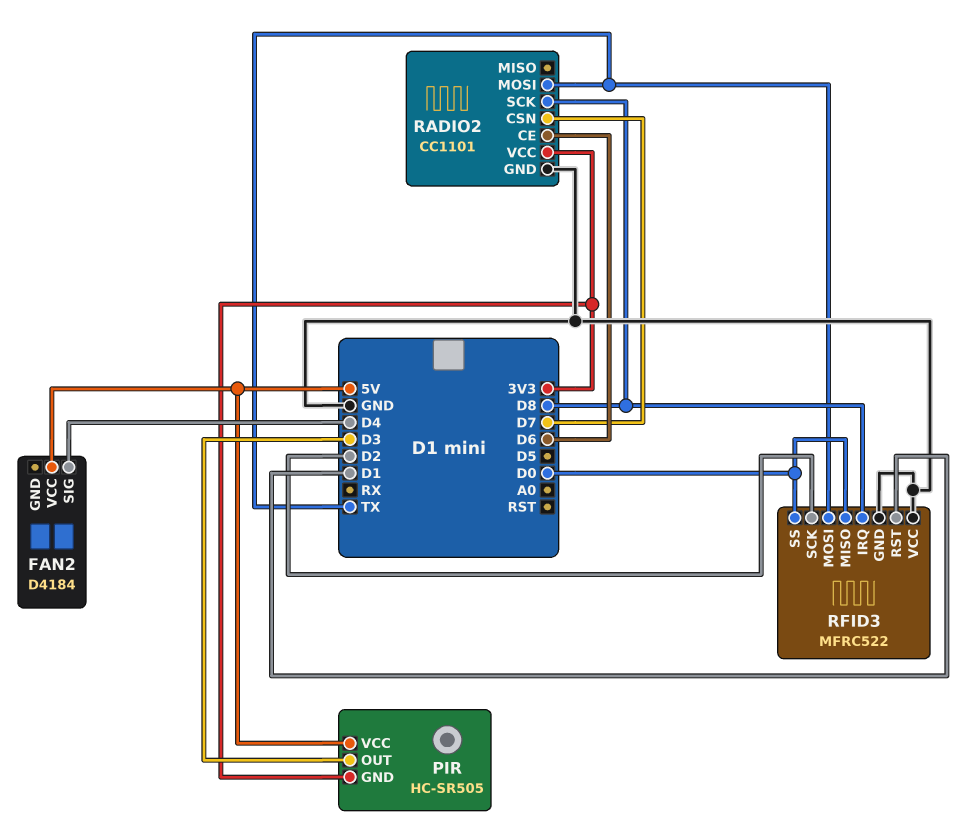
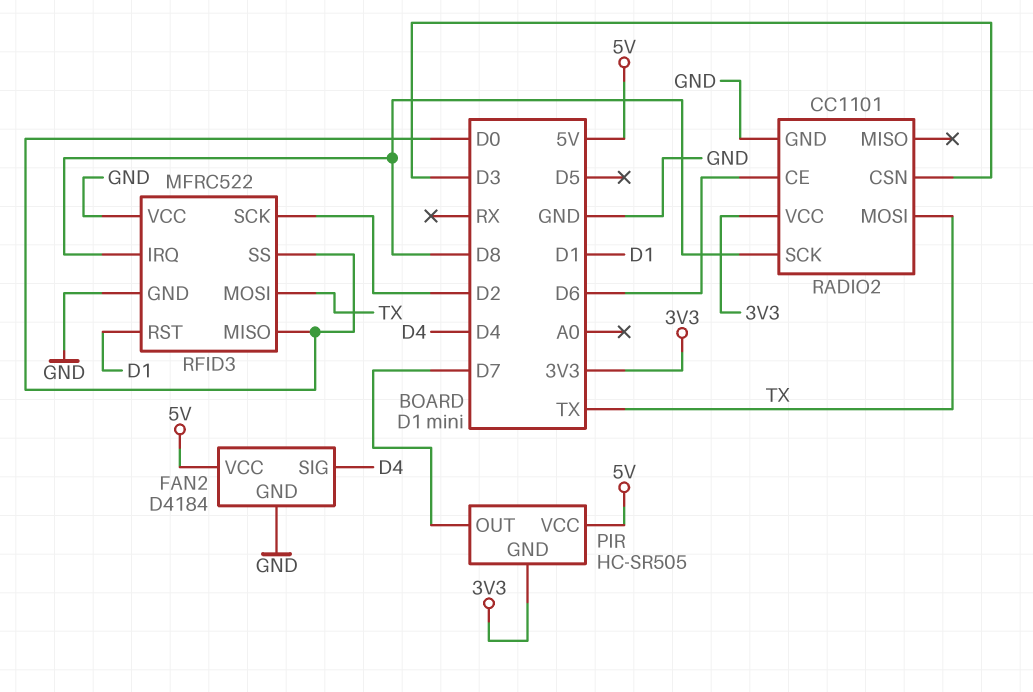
FAN2 pin GND: none -> GND
PIR pin OUT: D3 -> D7
RADIO2 pin CSN: D7 -> D3

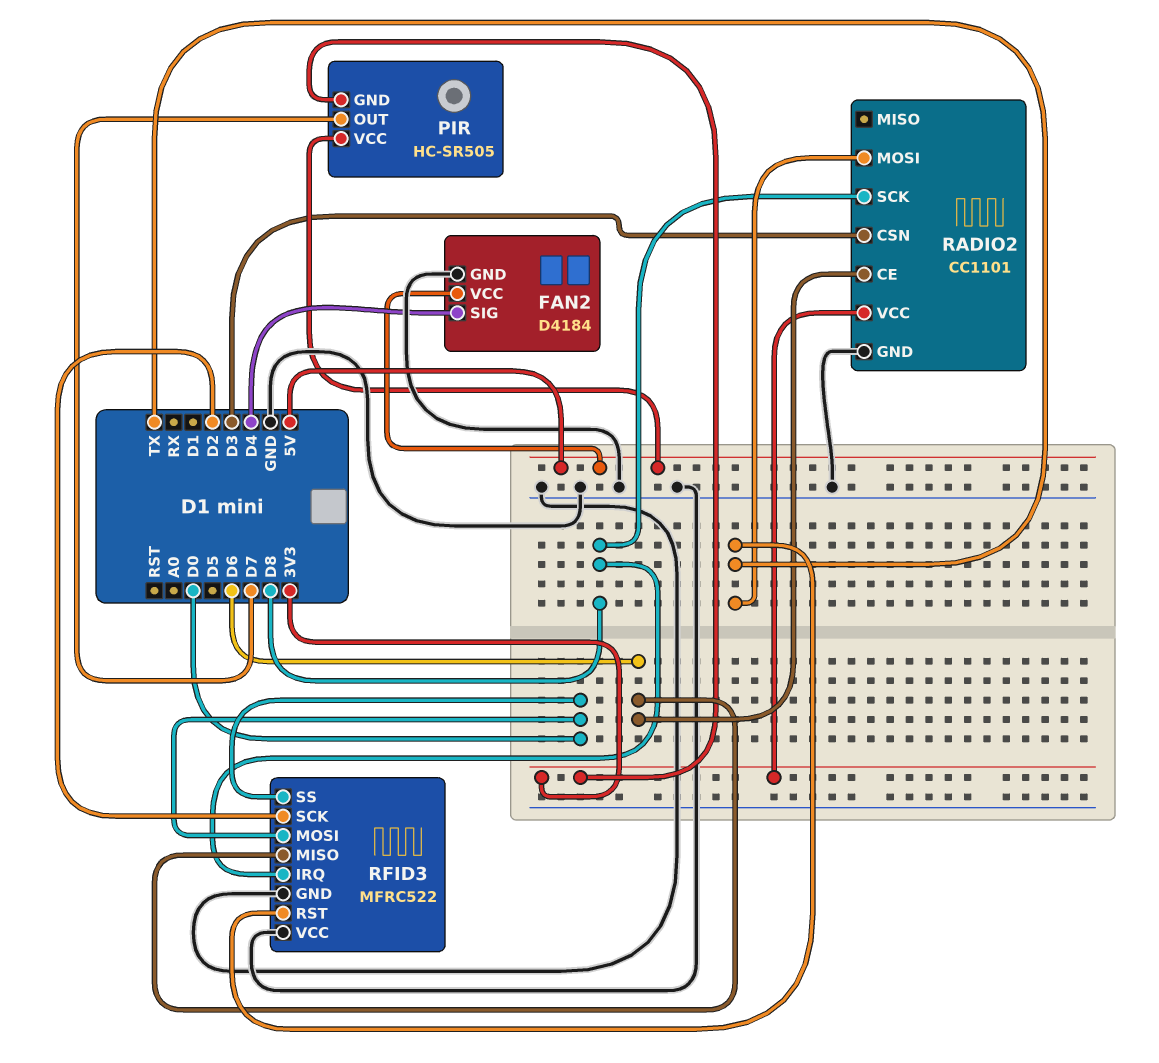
RFID3 pin MISO: D0 -> D6
RFID3 pin MOSI: TX -> D0
RFID3 pin RST: D1 -> TX

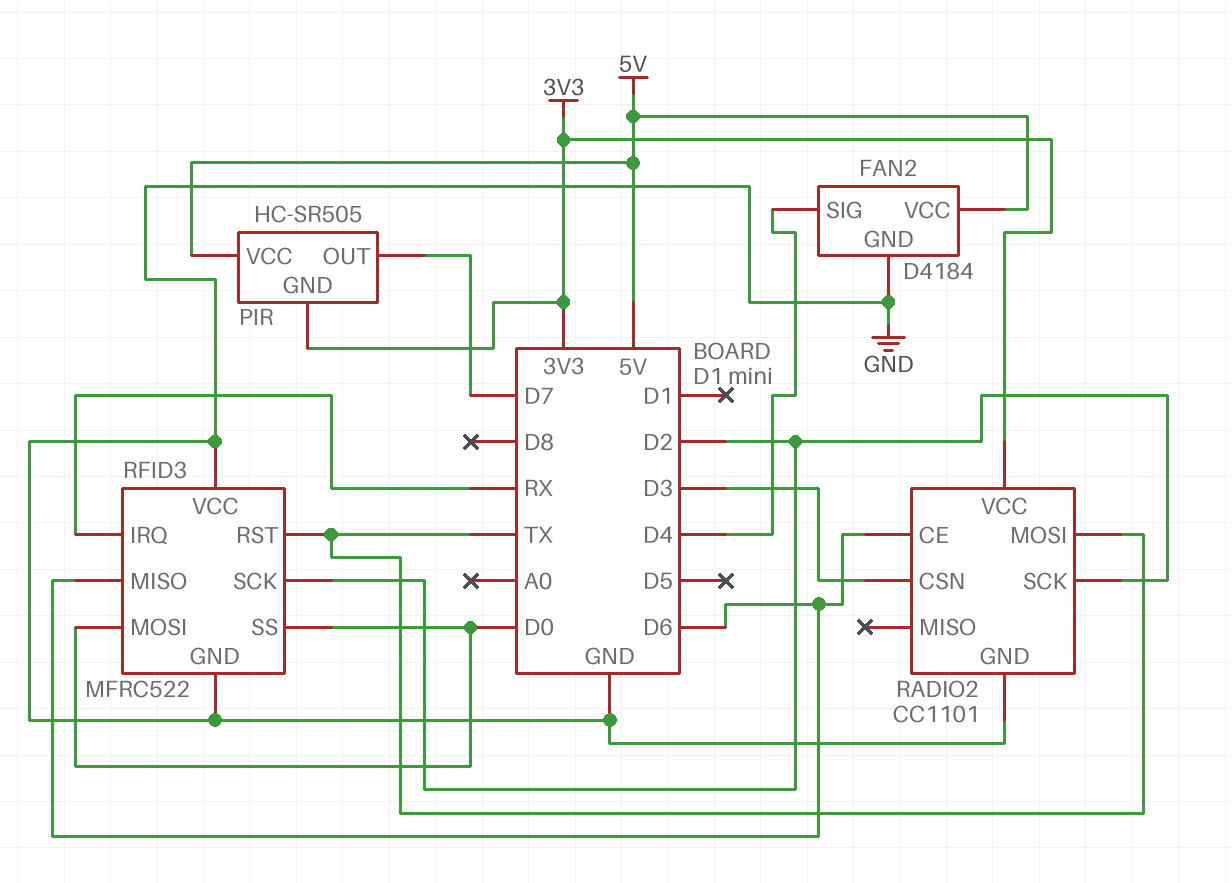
RADIO2 pin SCK: D8 -> D2
RFID3 pin IRQ: D8 -> RX

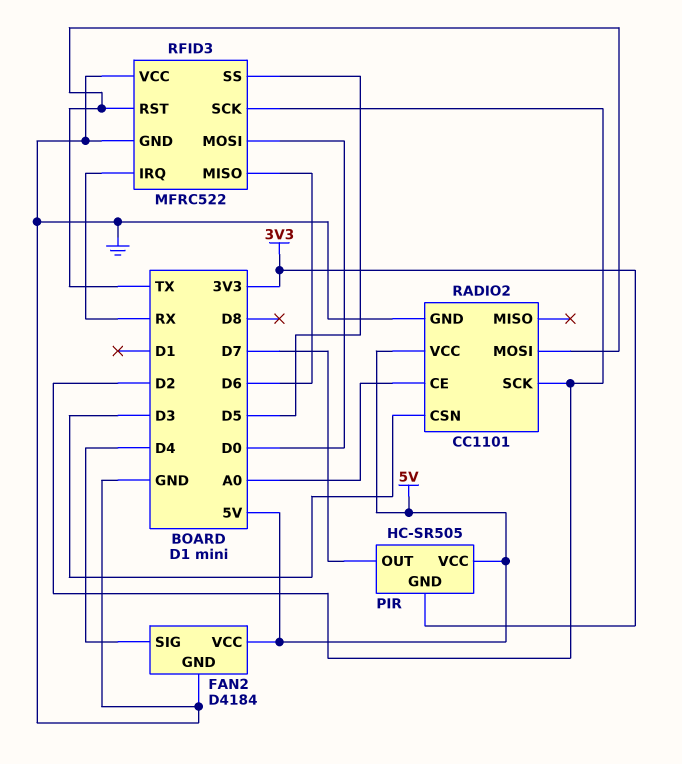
RADIO2 pin CE: D6 -> A0
RADIO2 pin VCC: 3V3 -> 5V
RFID3 pin SS: D0 -> D5

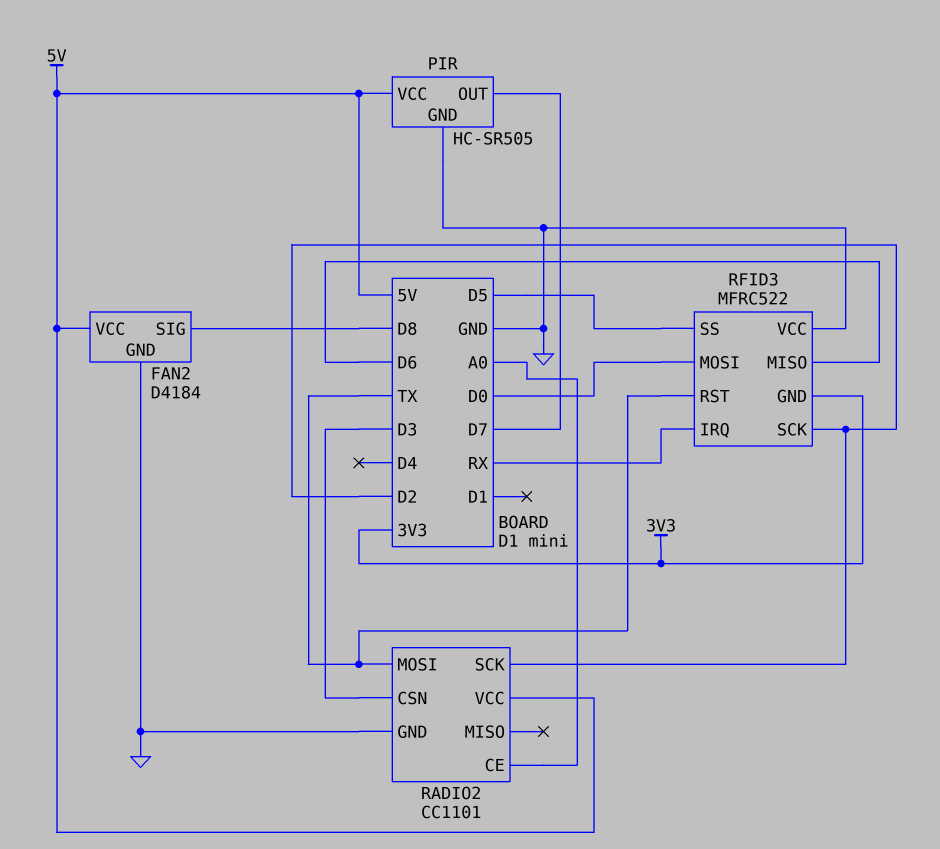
FAN2 pin SIG: D4 -> D8
PIR pin GND: 3V3 -> GND
RFID3 pin GND: GND -> 3V3

